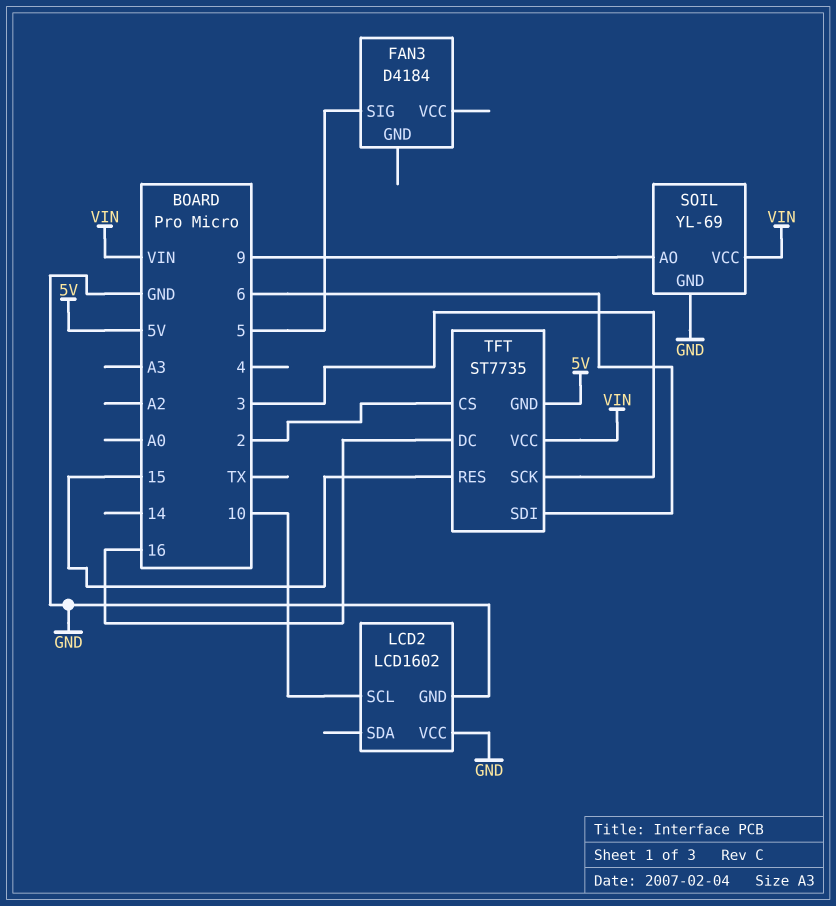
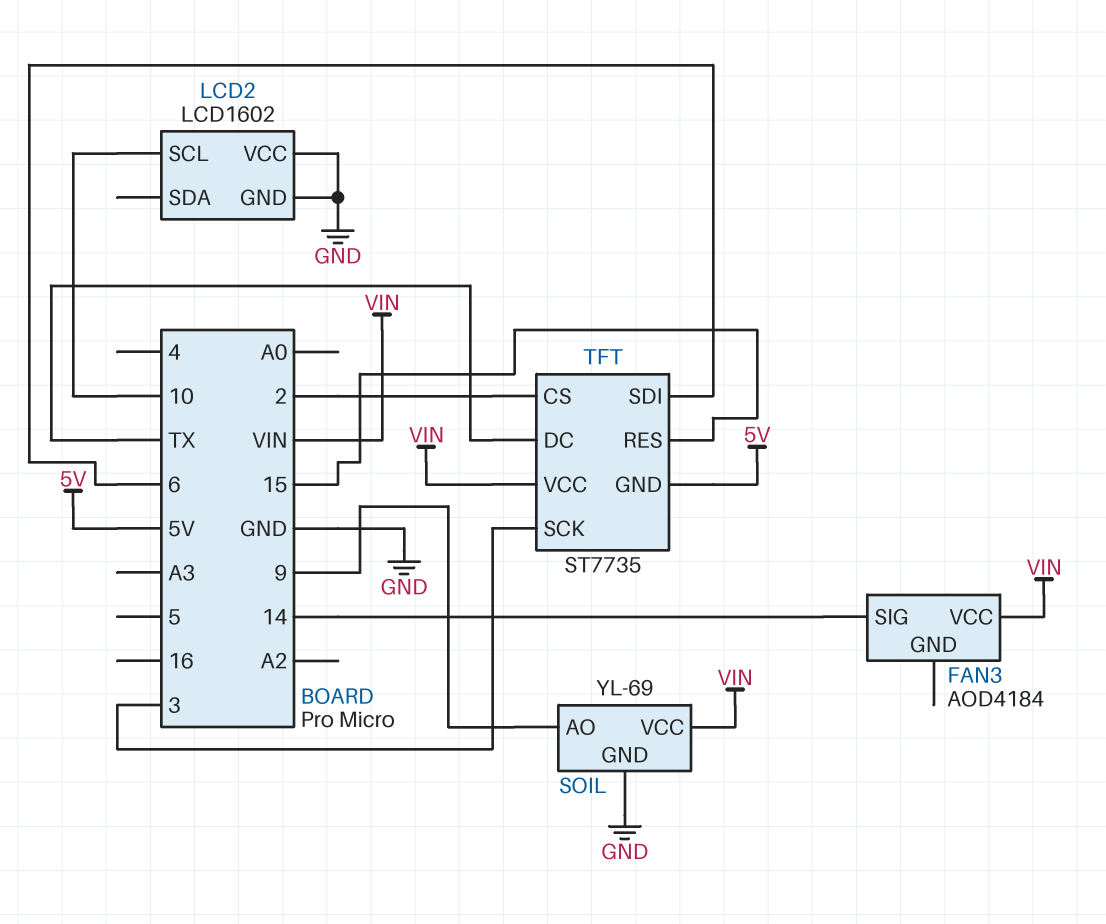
FAN3: D4184 -> AOD4184
FAN3 pin SIG: 5 -> 14
FAN3 pin VCC: none -> VIN
TFT pin DC: 16 -> TX

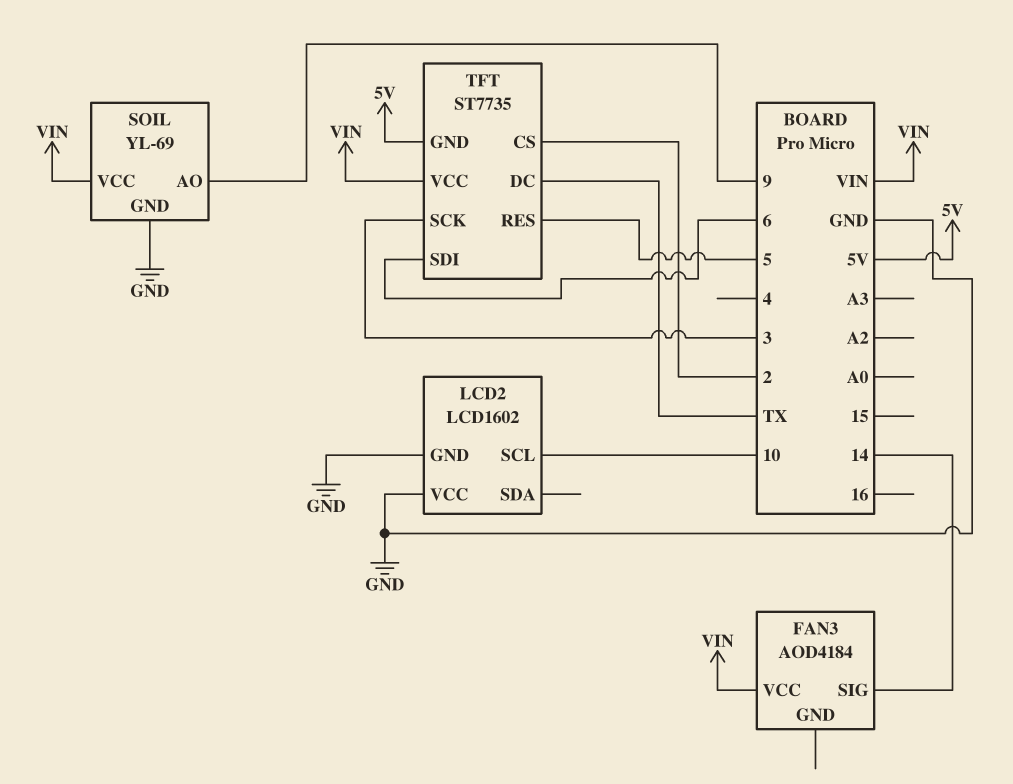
TFT pin RES: 15 -> 5

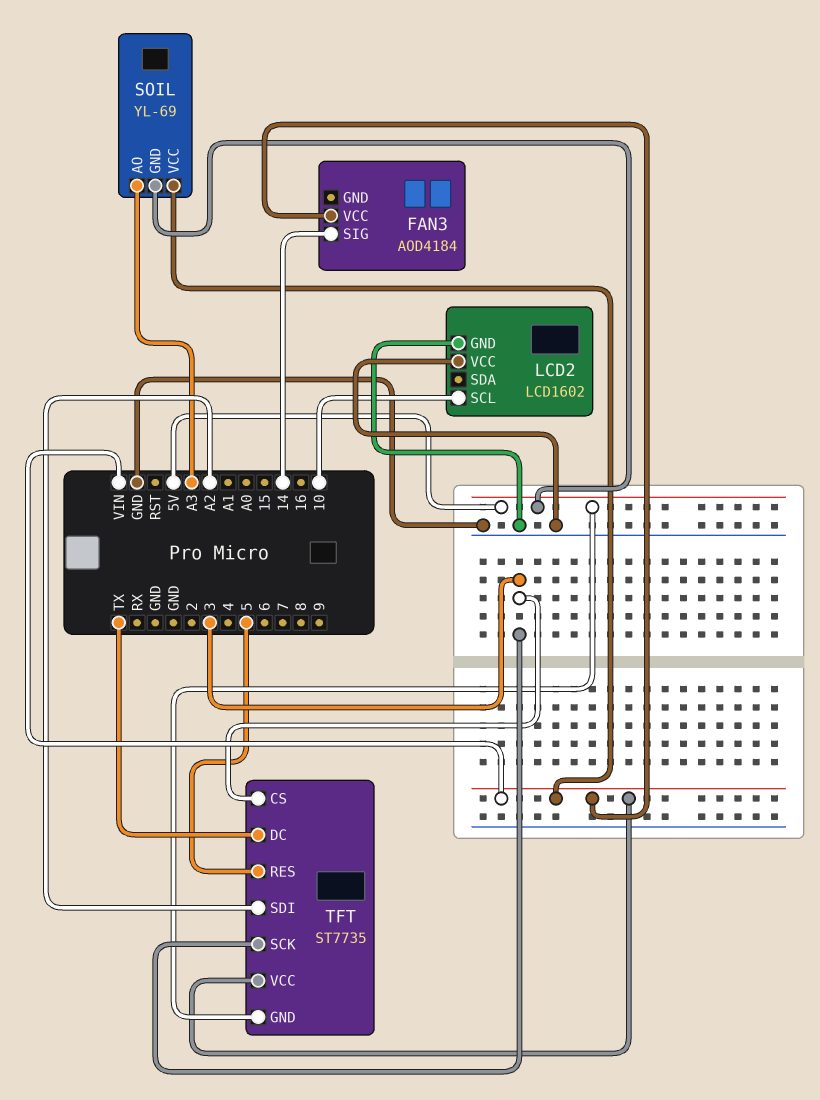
SOIL pin AO: 9 -> A3
SOIL pin GND: GND -> 5V
TFT pin CS: 2 -> 3
TFT pin SDI: 6 -> A2

